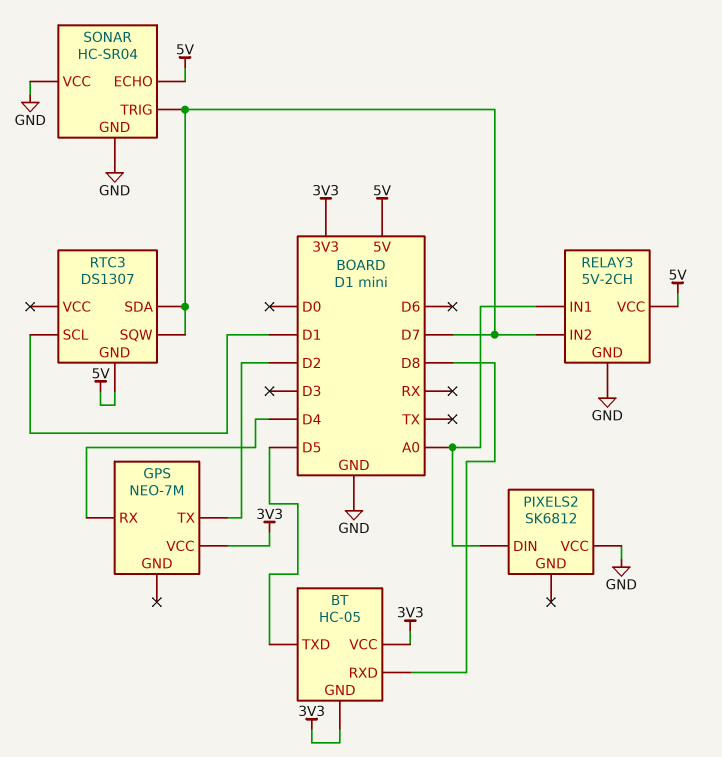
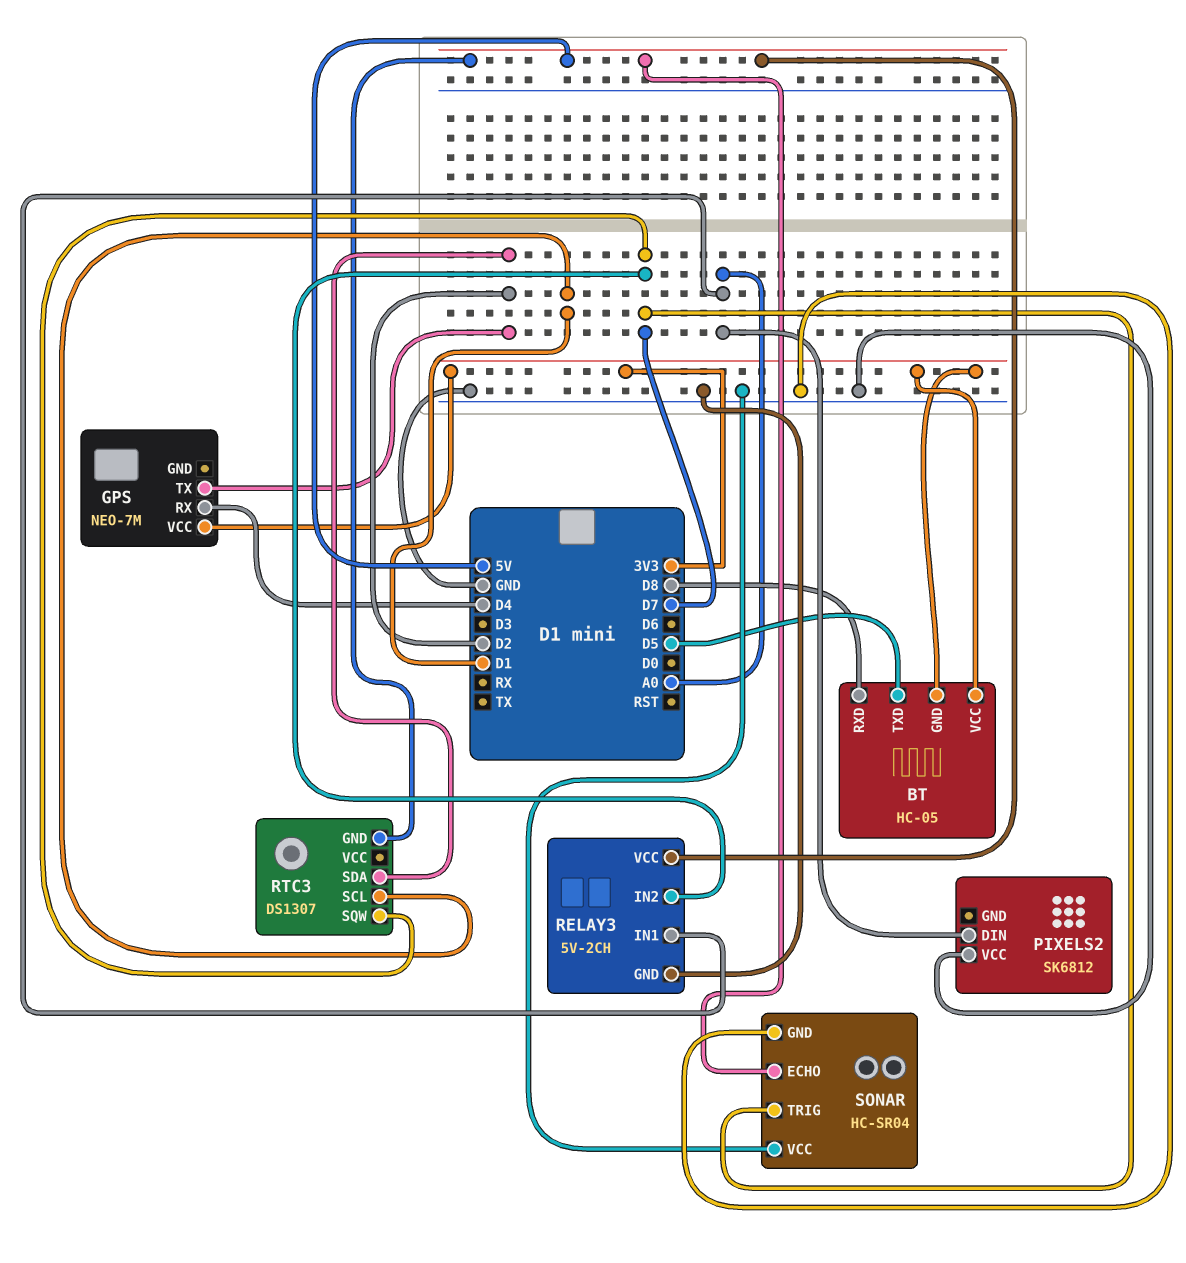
RTC3 pin SDA: D7 -> D2

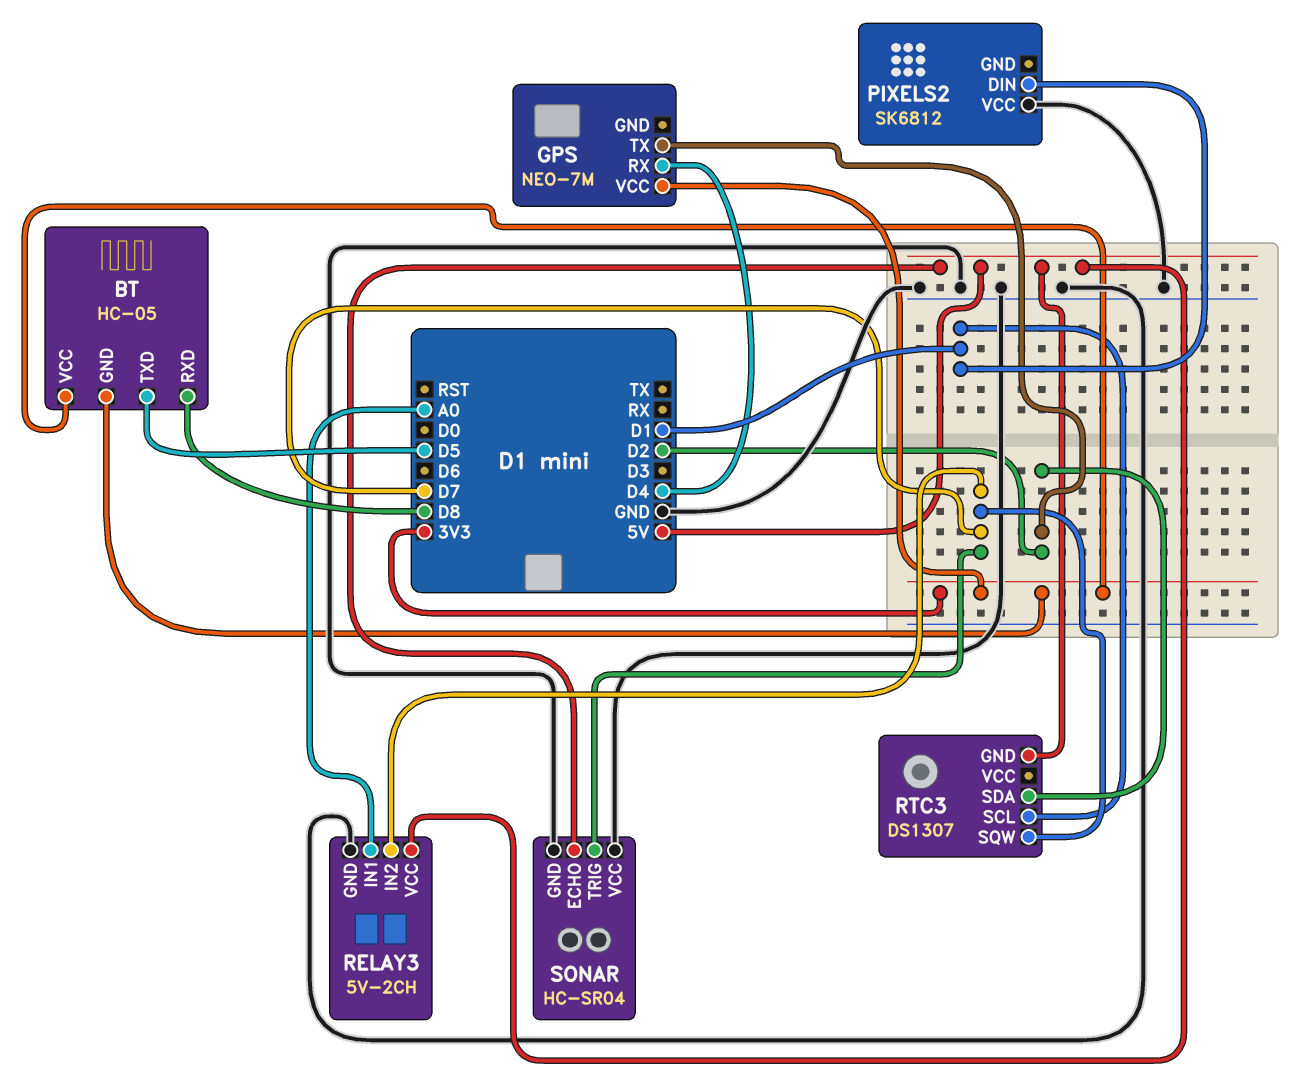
PIXELS2 pin DIN: A0 -> D1

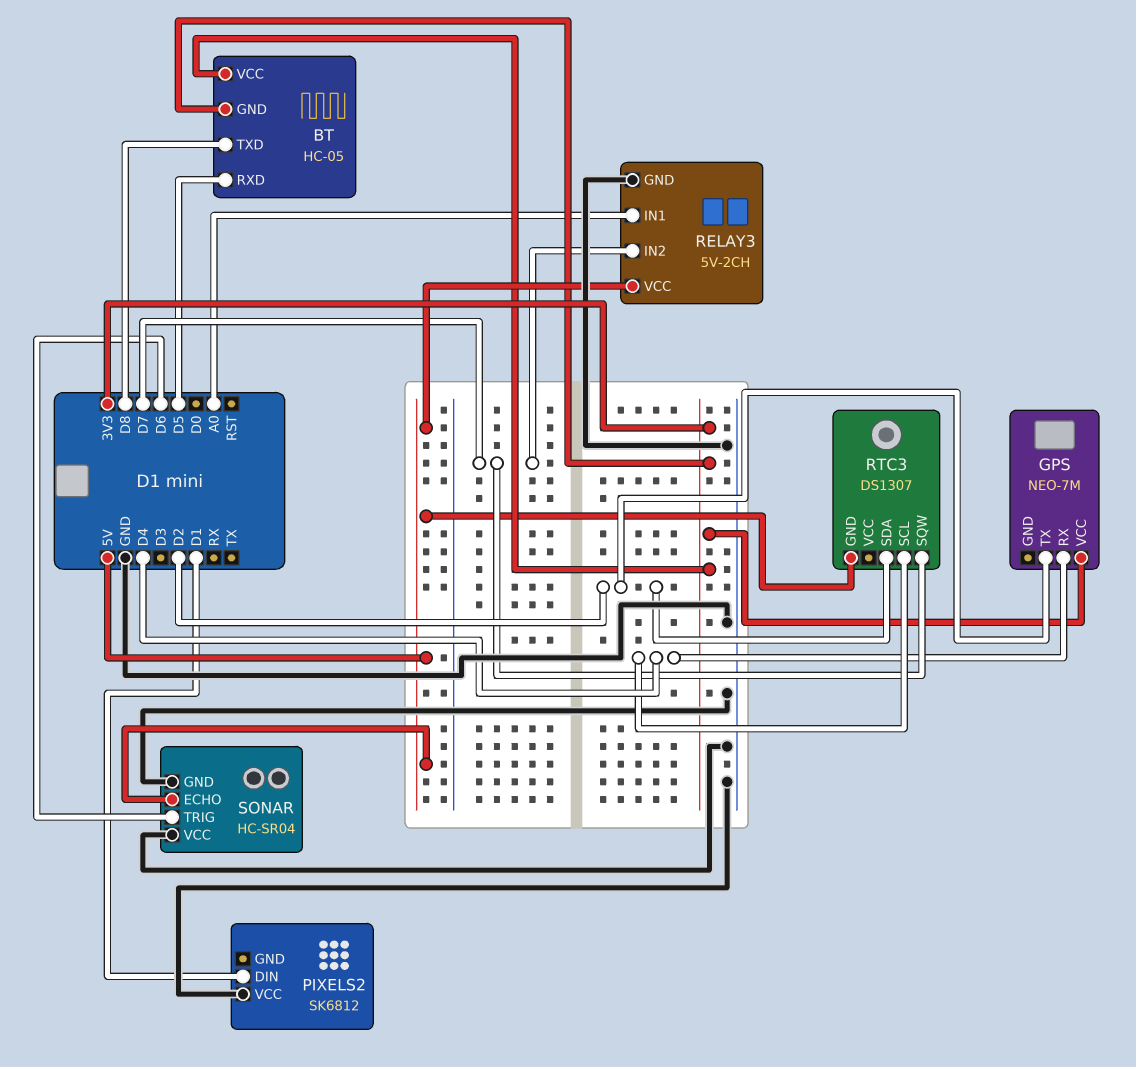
BT pin RXD: D8 -> D5
BT pin TXD: D5 -> D8
RTC3 pin SCL: D1 -> D4
SONAR pin TRIG: D7 -> D6

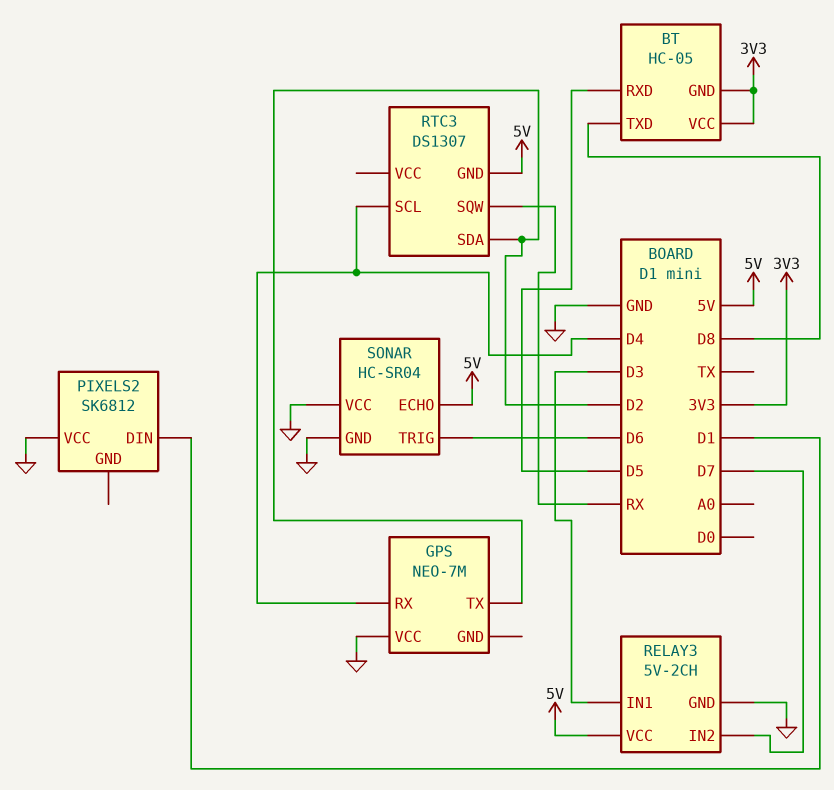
GPS pin VCC: 3V3 -> GND
RELAY3 pin IN1: A0 -> D3
RTC3 pin SQW: D7 -> RX

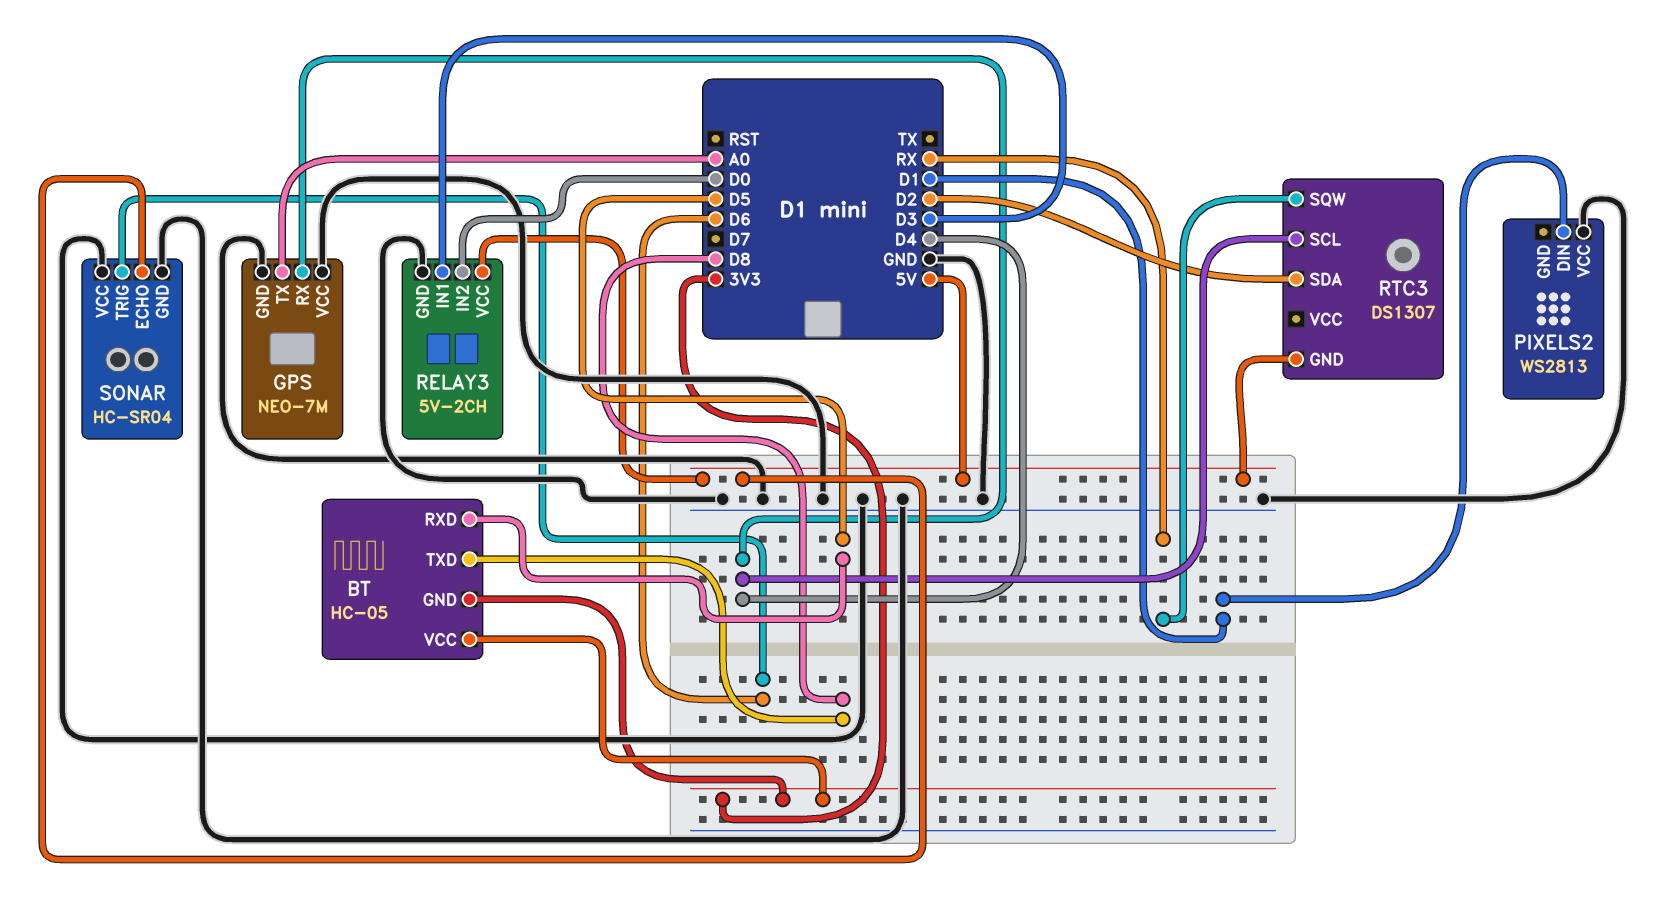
GPS pin GND: none -> GND
GPS pin TX: D2 -> A0
PIXELS2: SK6812 -> WS2813
RELAY3 pin IN2: D7 -> D0

